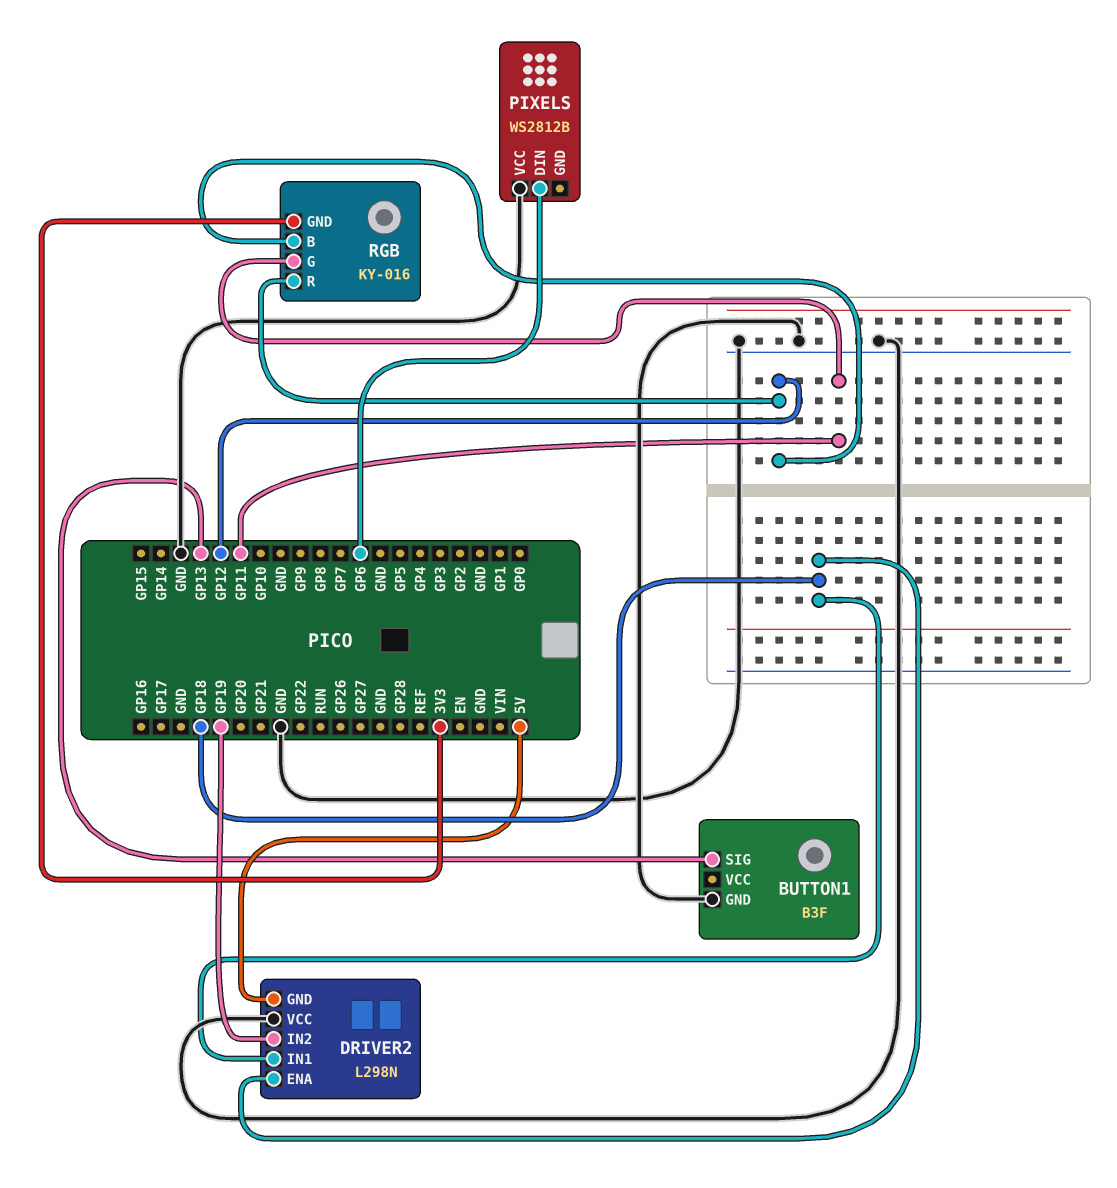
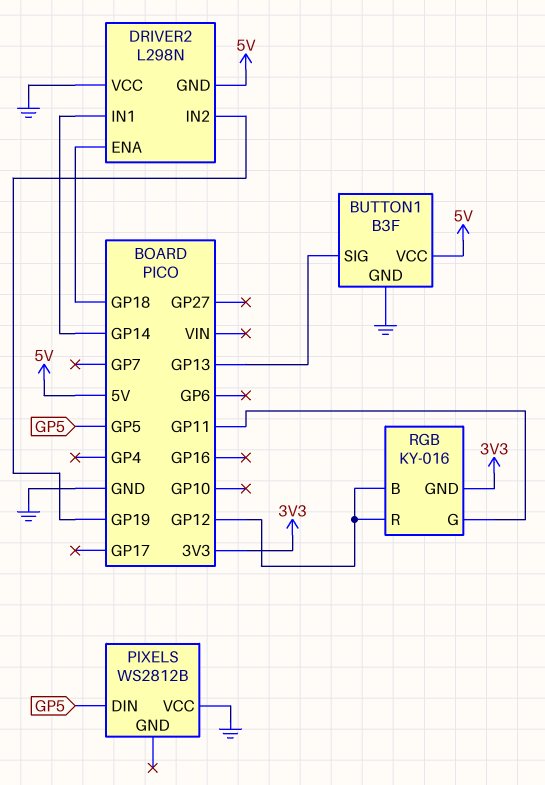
BUTTON1 pin VCC: none -> 5V
DRIVER2 pin IN1: GP18 -> GP14
PIXELS pin DIN: GP6 -> GP5

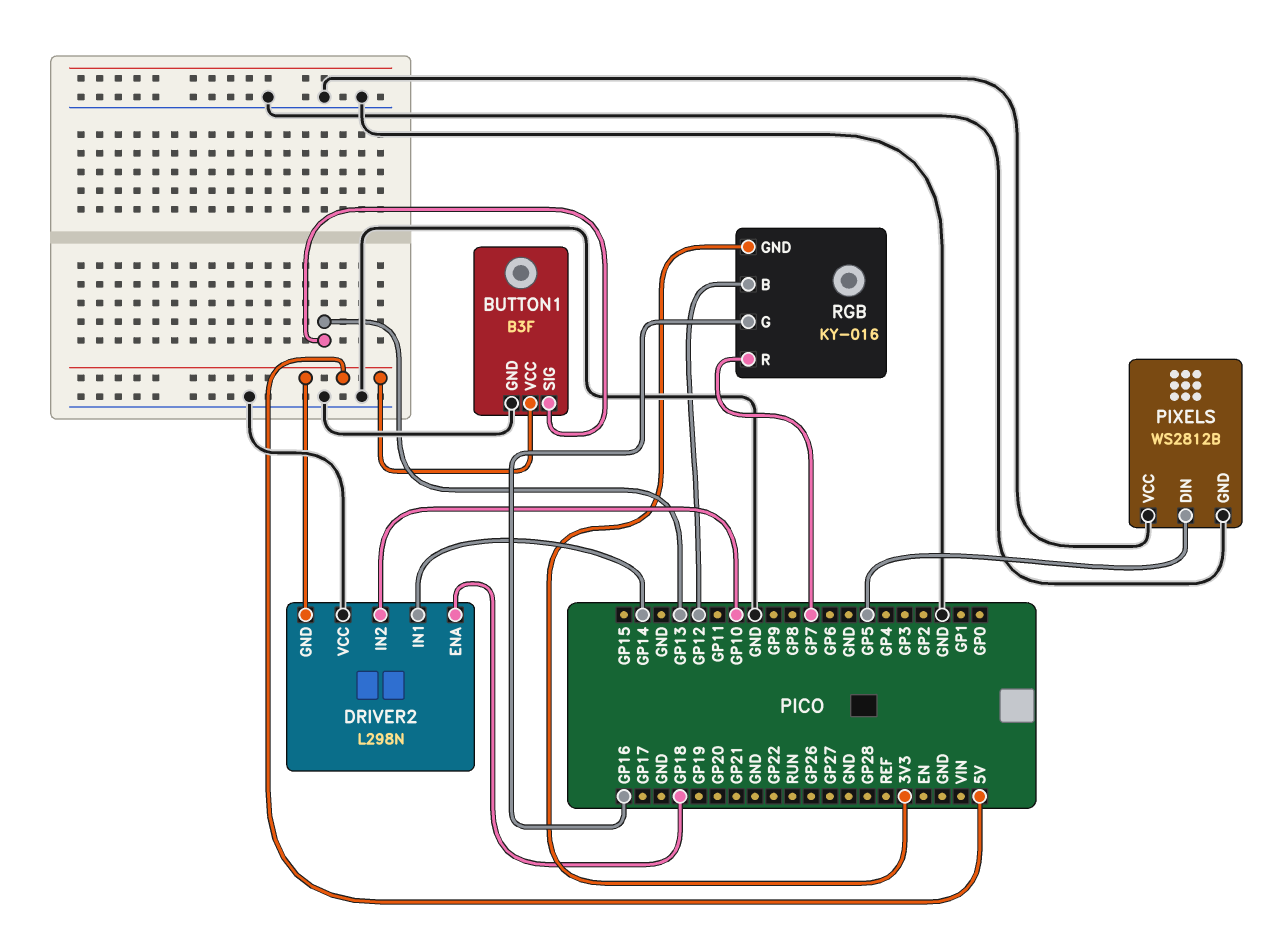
DRIVER2 pin IN2: GP19 -> GP10
PIXELS pin GND: none -> GND
RGB pin G: GP11 -> GP16
RGB pin R: GP12 -> GP7

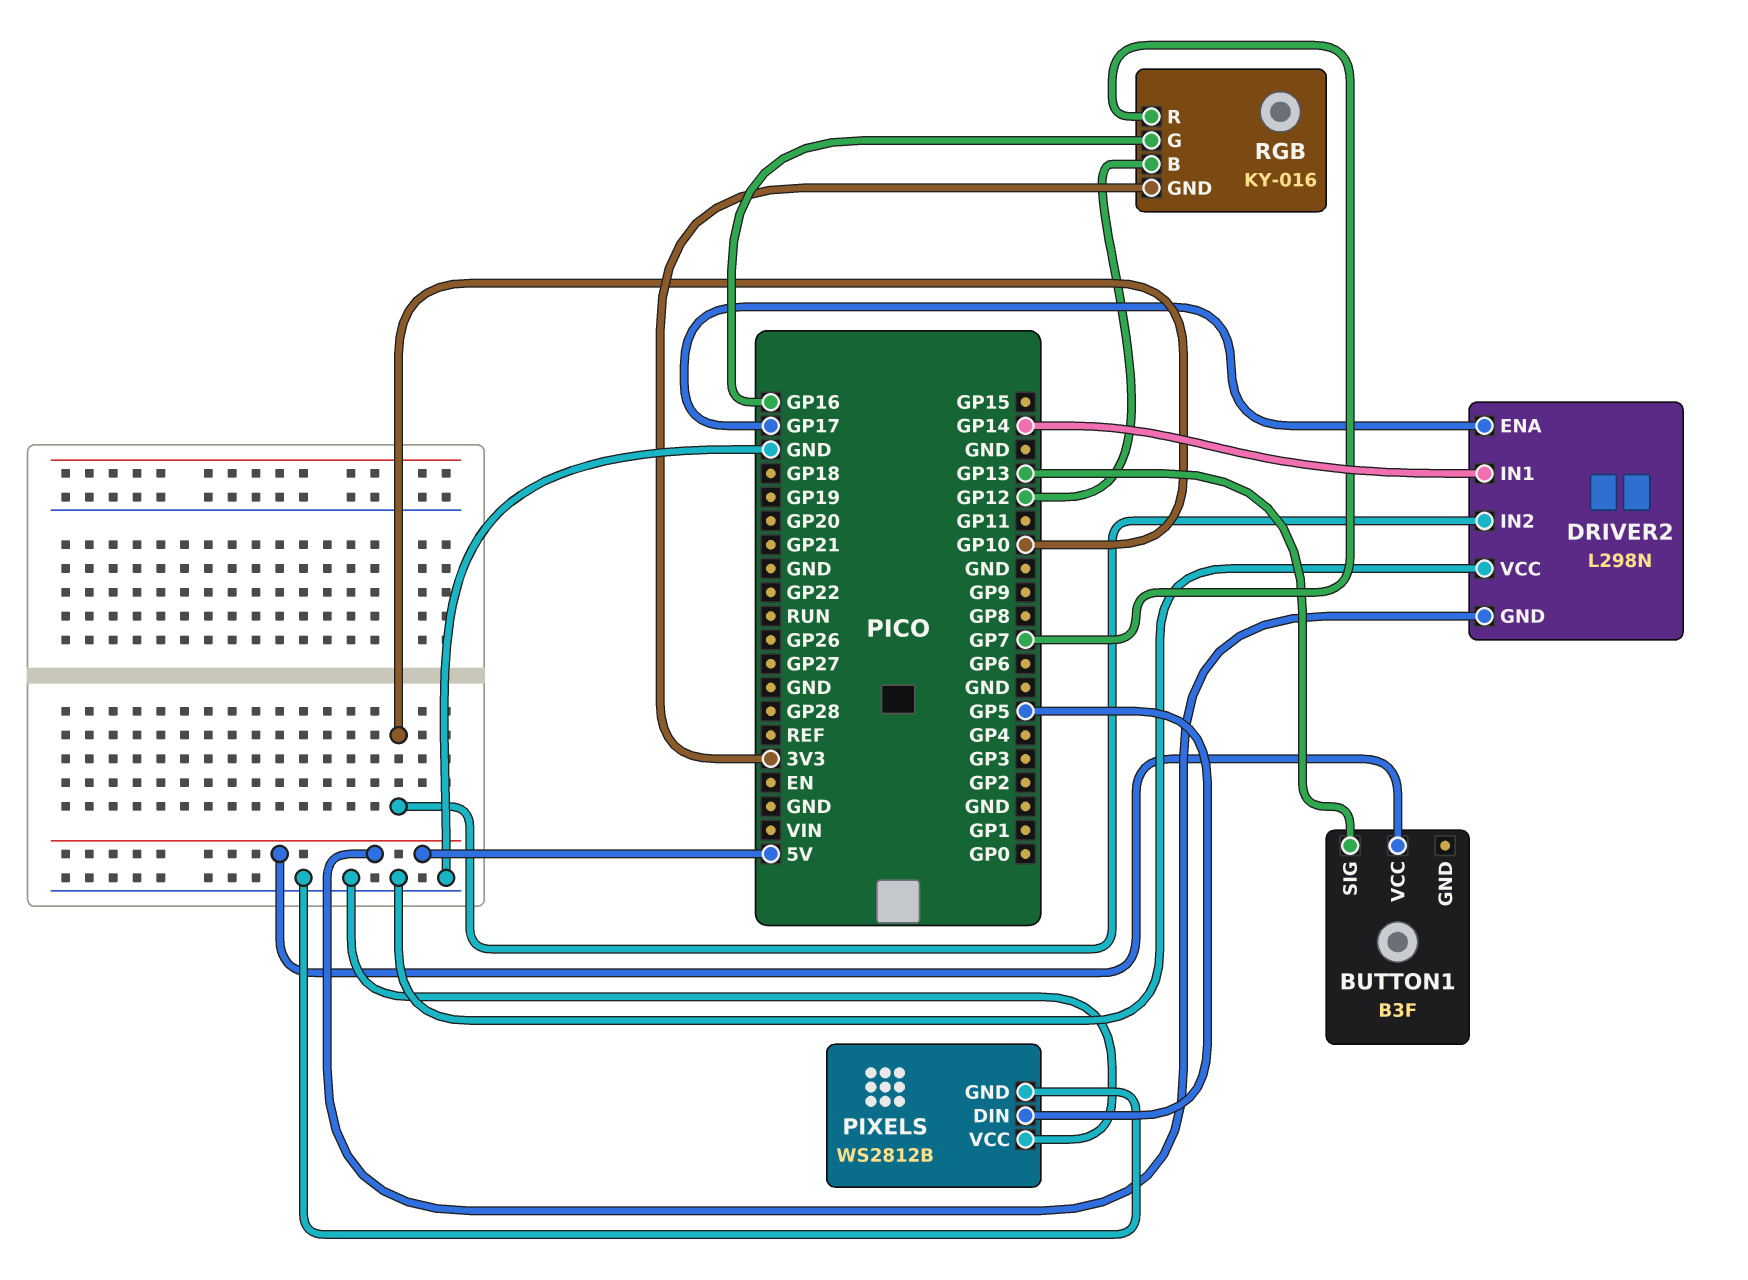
BUTTON1 pin GND: GND -> none
DRIVER2 pin ENA: GP18 -> GP17

